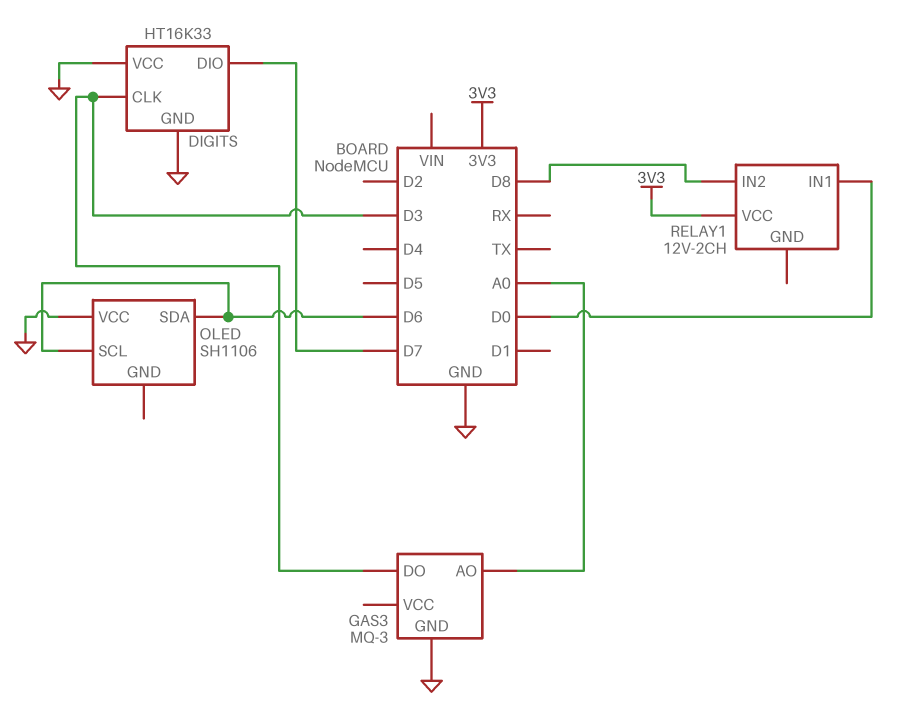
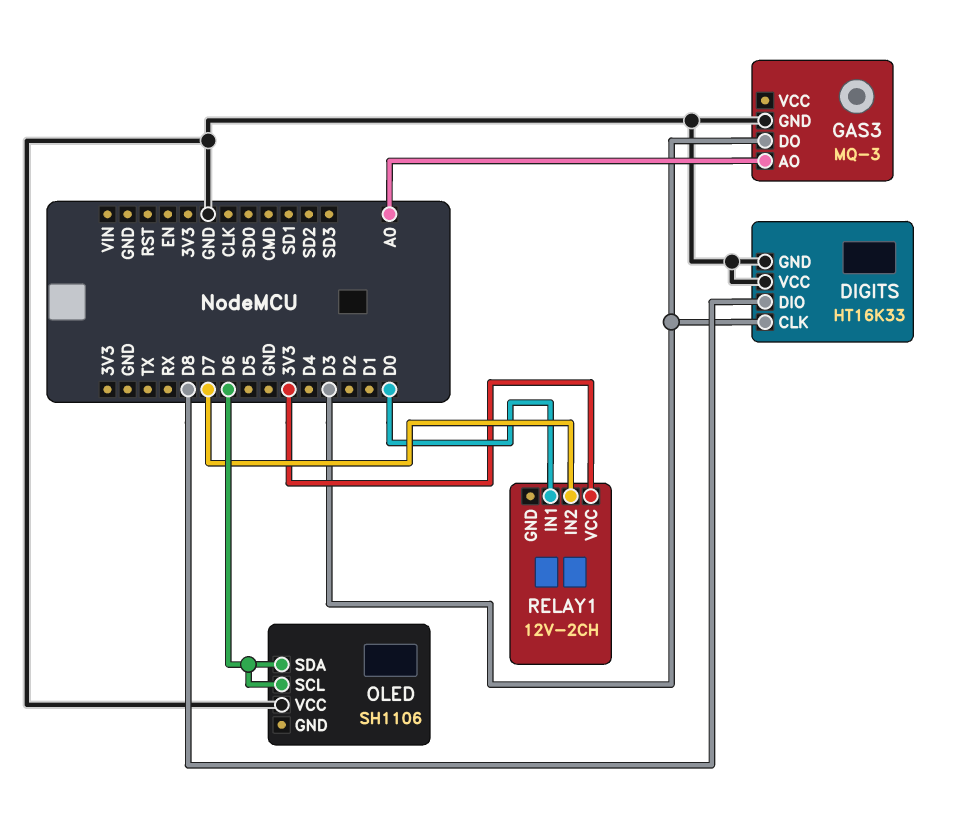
DIGITS pin DIO: D7 -> D8
RELAY1 pin IN2: D8 -> D7

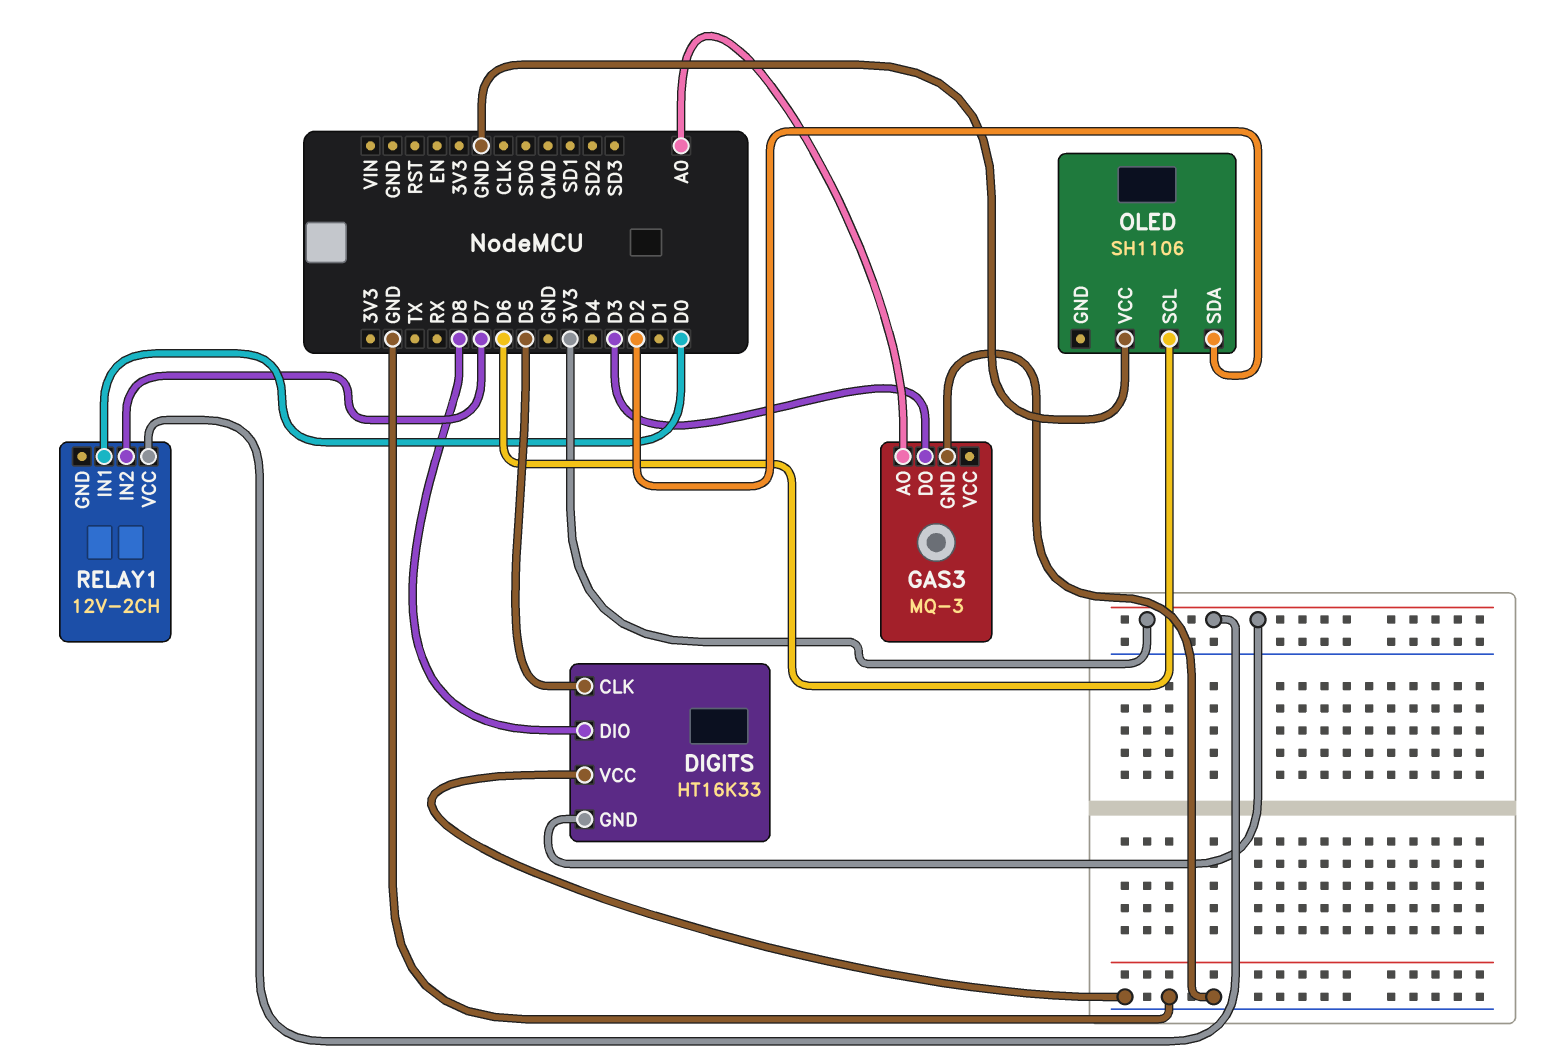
DIGITS pin CLK: D3 -> D5
DIGITS pin GND: GND -> 3V3
OLED pin SDA: D6 -> D2

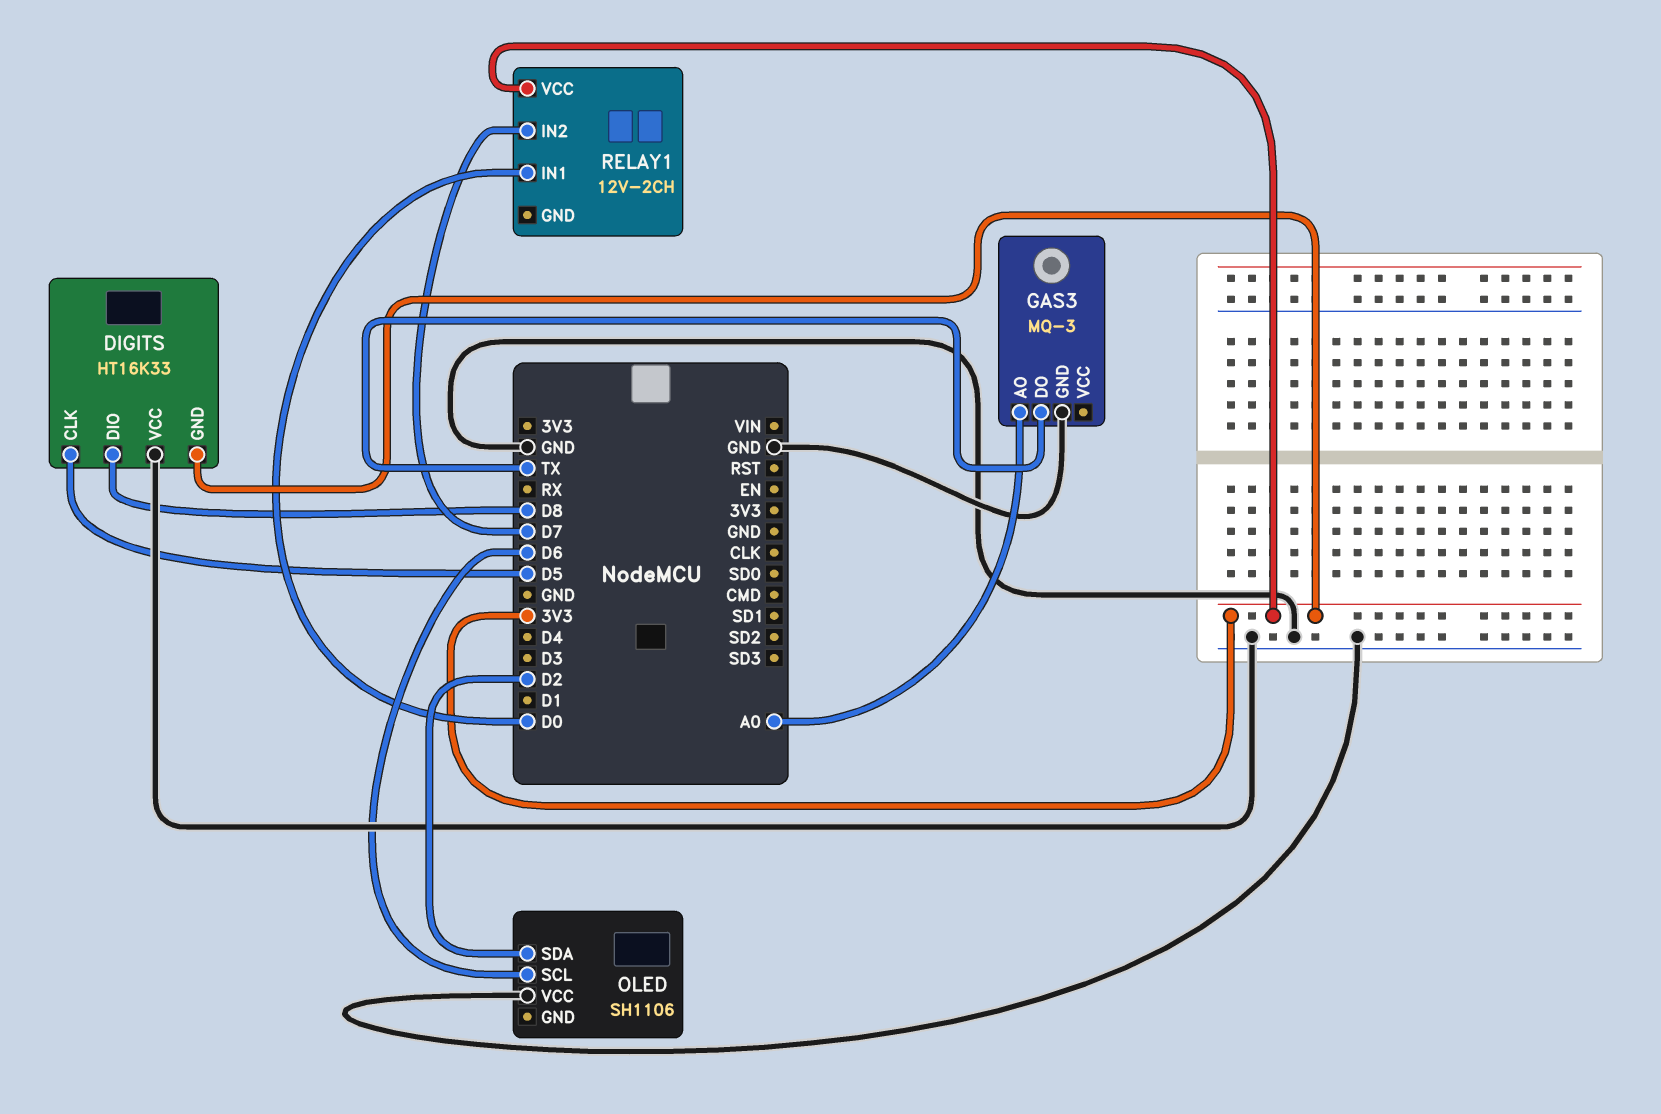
GAS3 pin DO: D3 -> TX

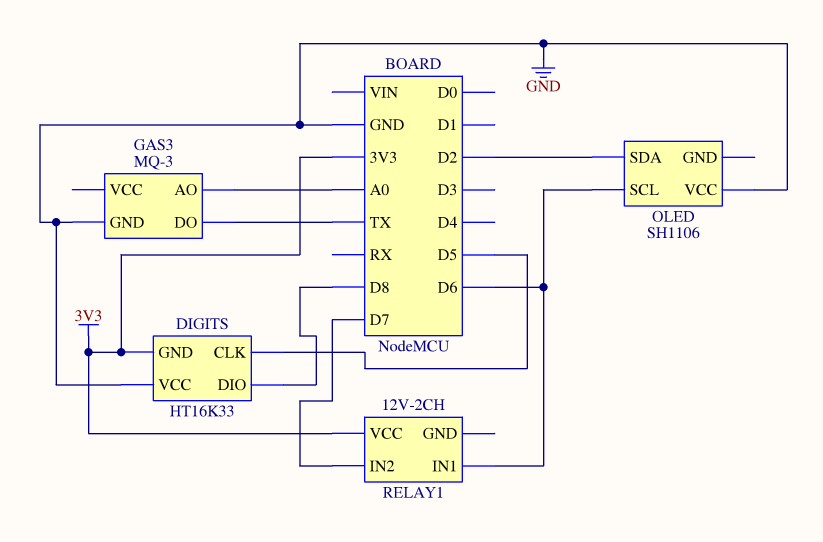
RELAY1 pin IN1: D0 -> D6

